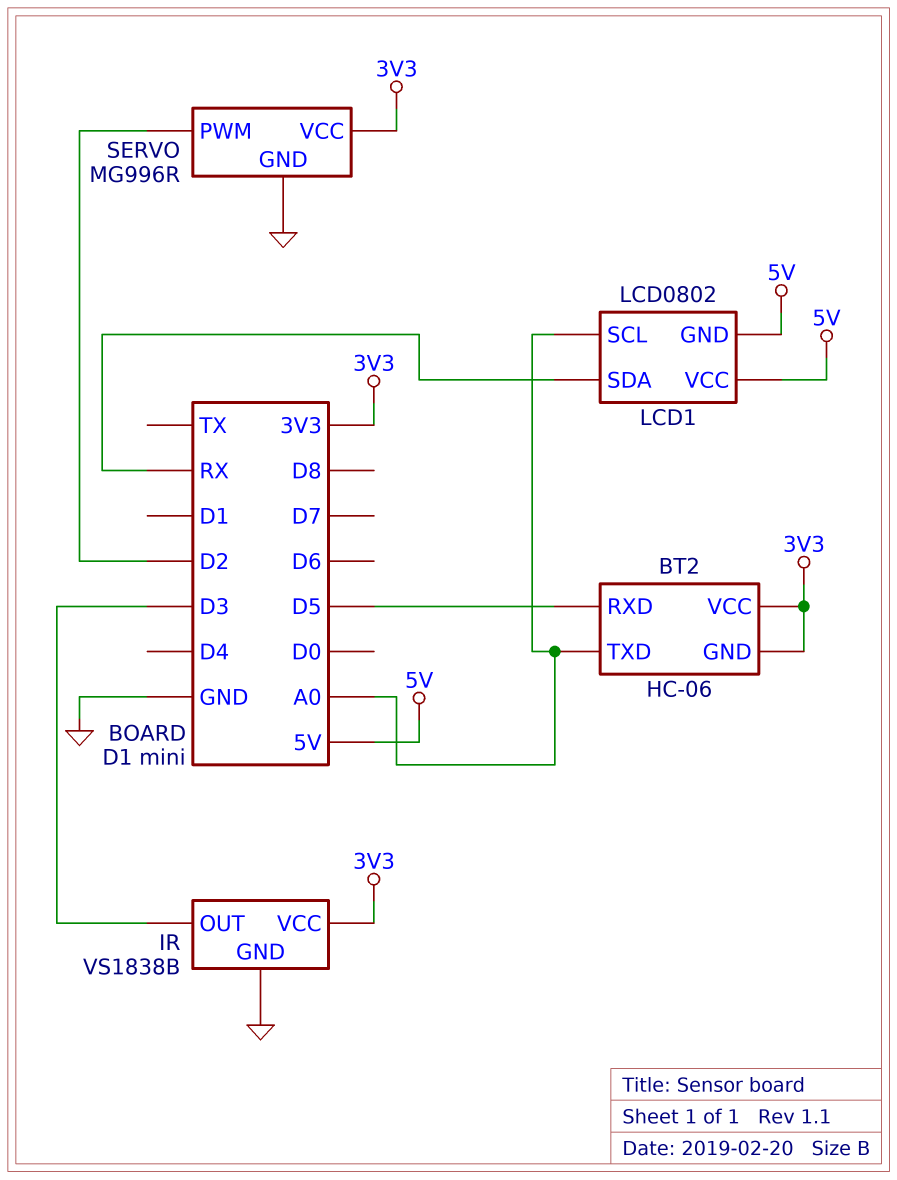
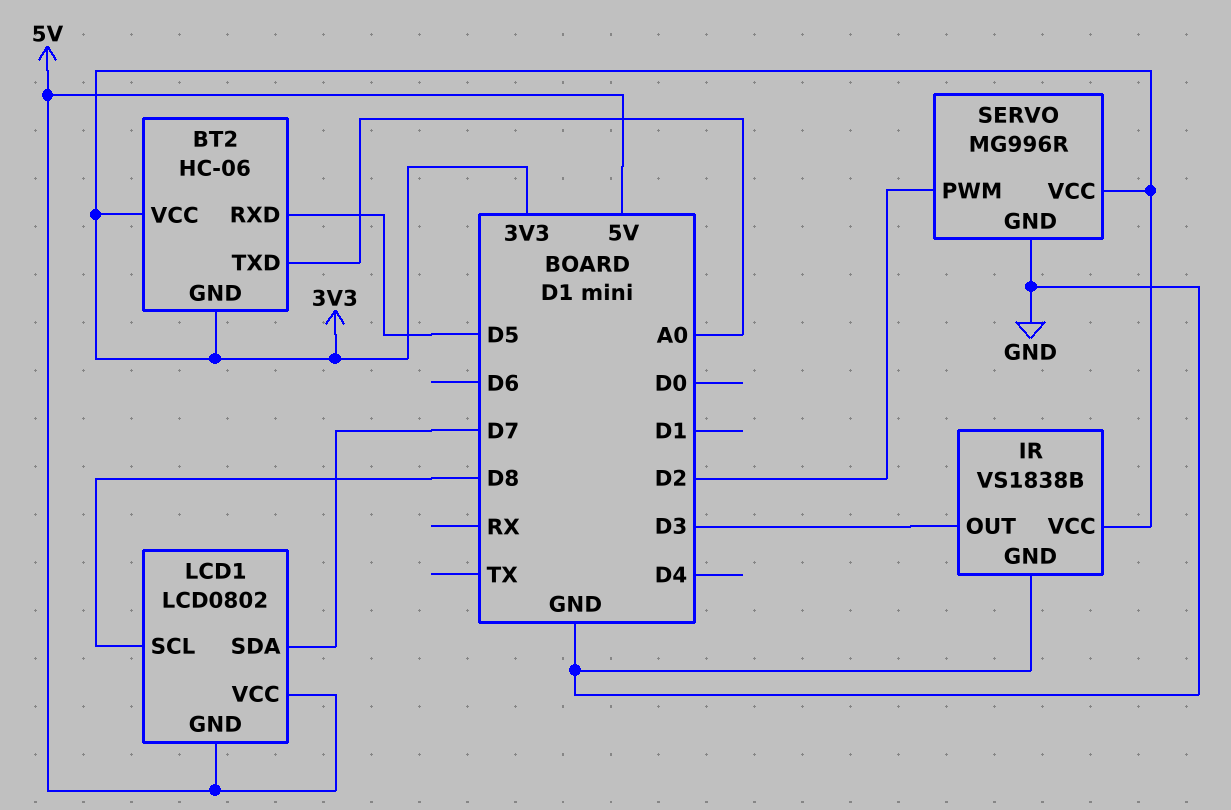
LCD1 pin SCL: A0 -> D8
LCD1 pin SDA: RX -> D7

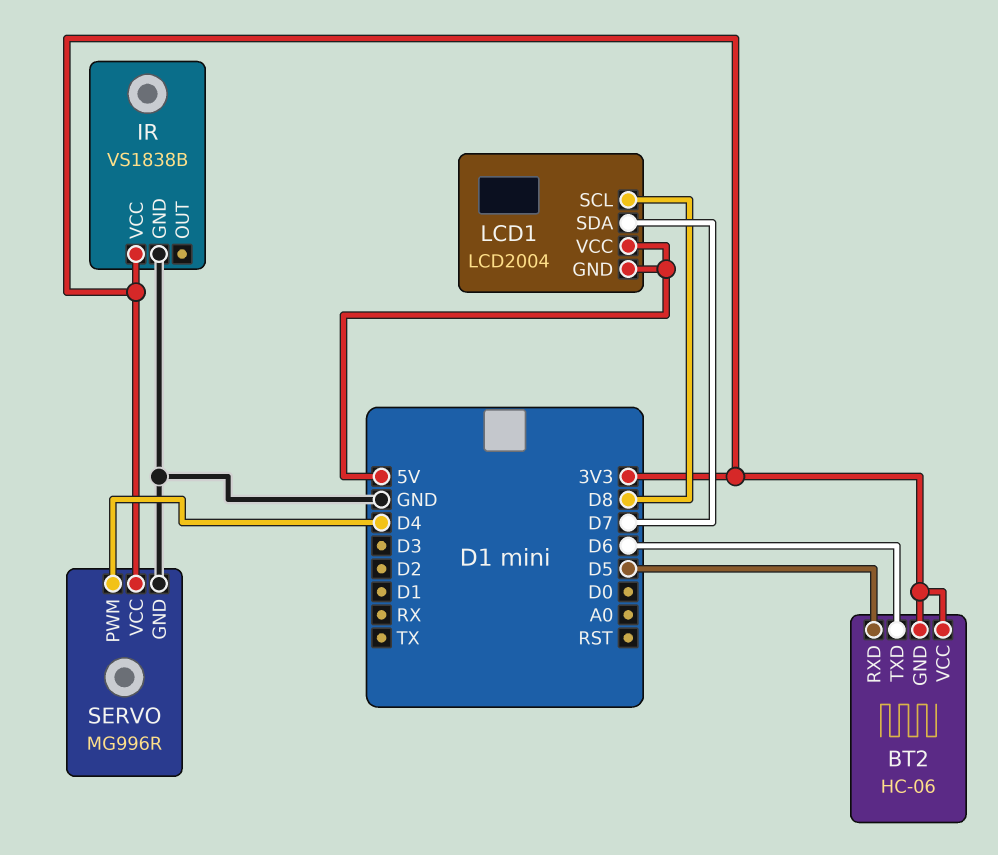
BT2 pin TXD: A0 -> D6
IR pin OUT: D3 -> none
LCD1: LCD0802 -> LCD2004
SERVO pin PWM: D2 -> D4

